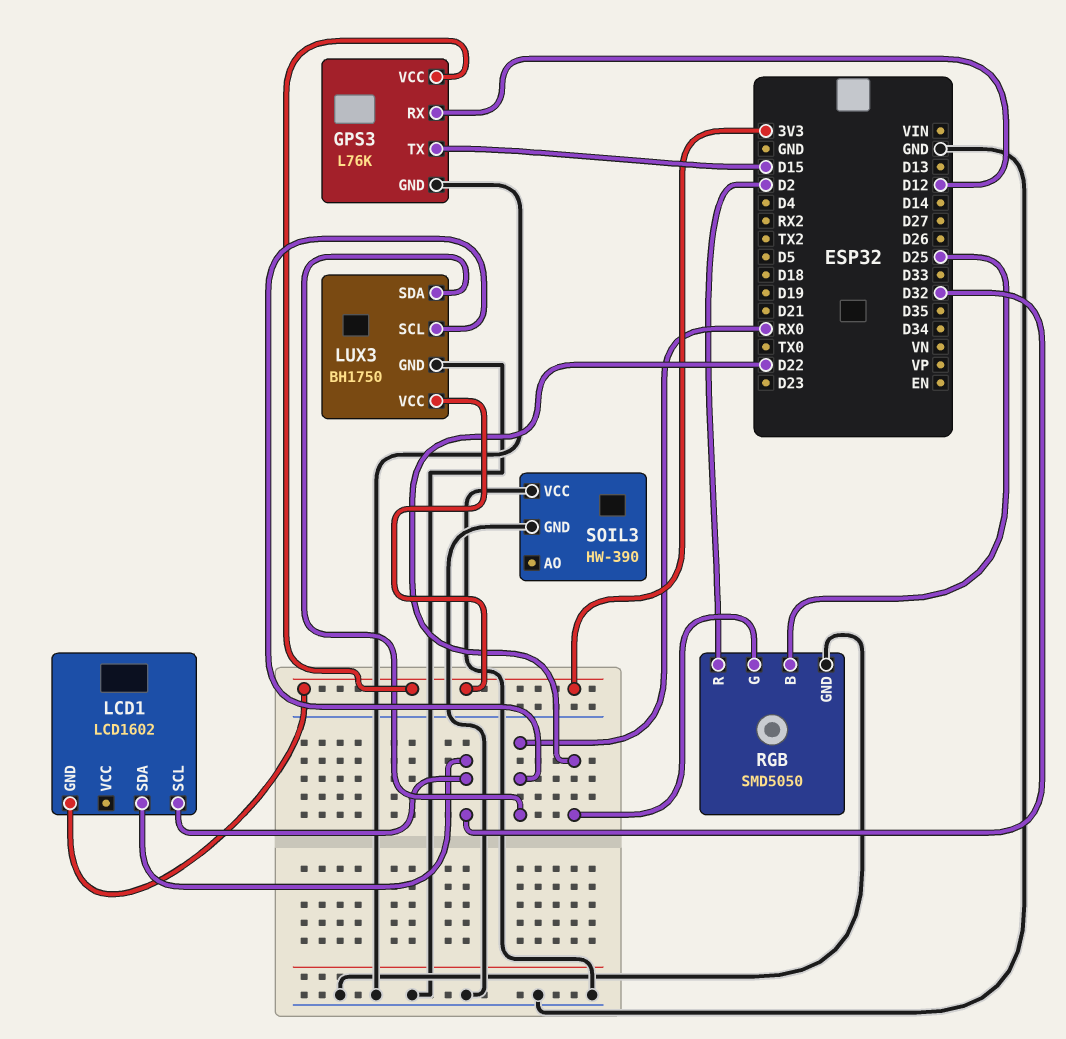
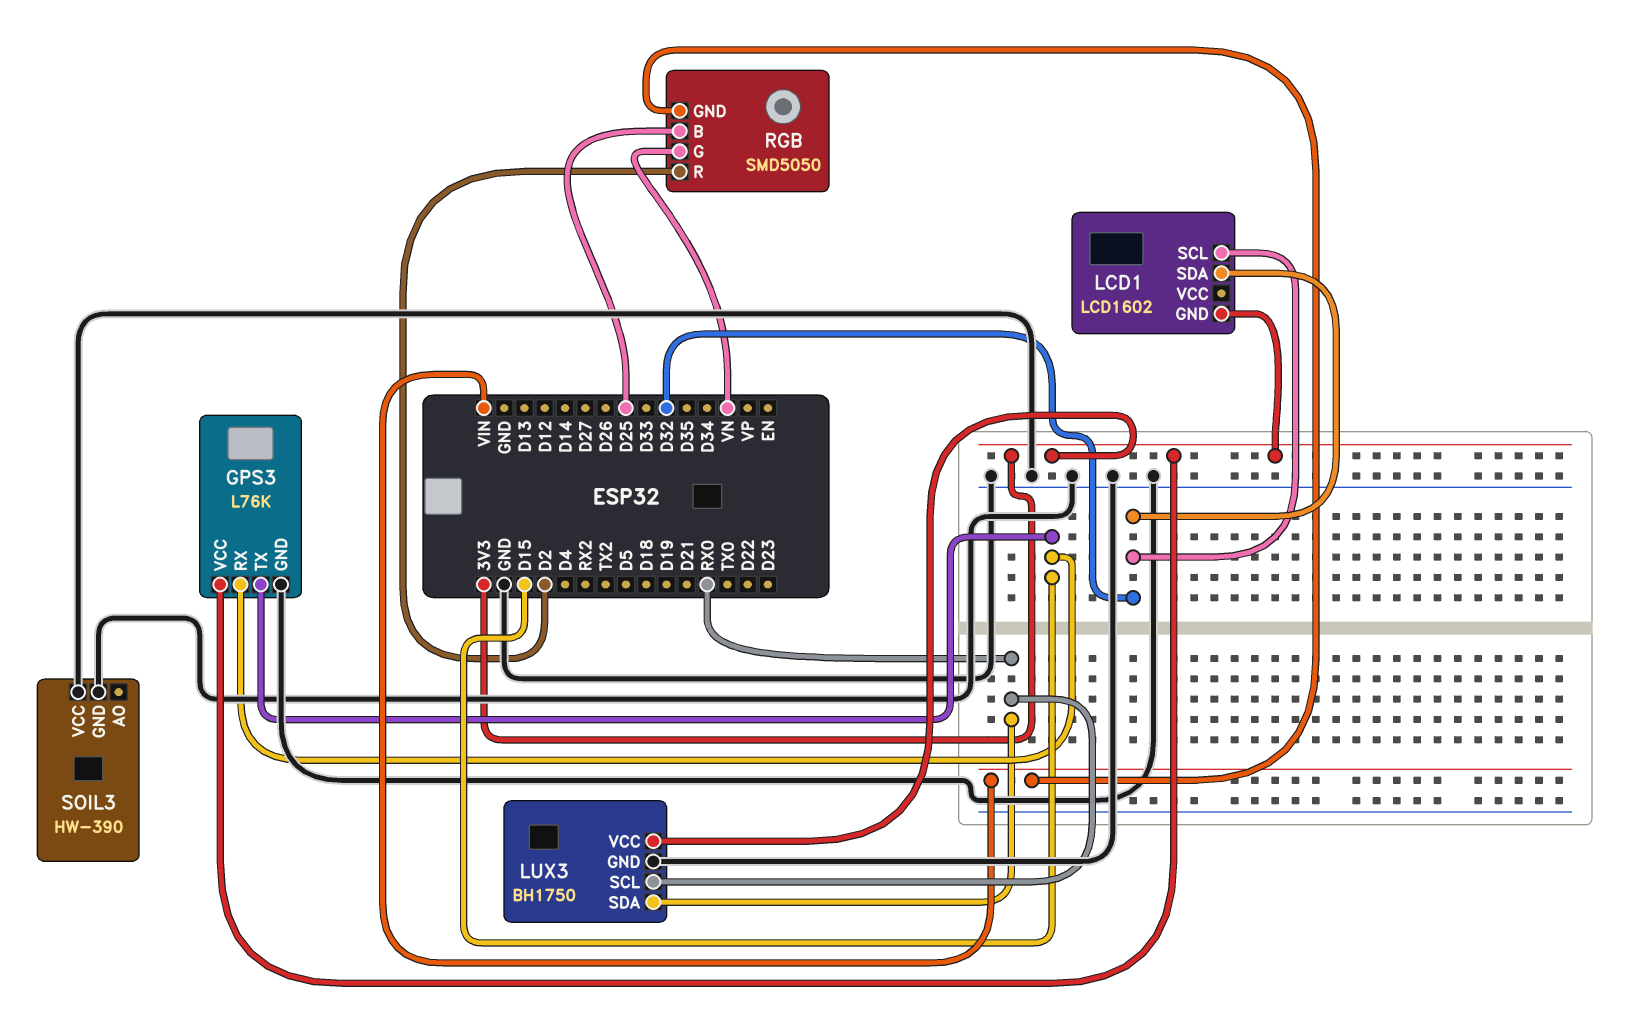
GPS3 pin RX: D12 -> D15
RGB pin G: D22 -> VN
RGB pin GND: GND -> VIN

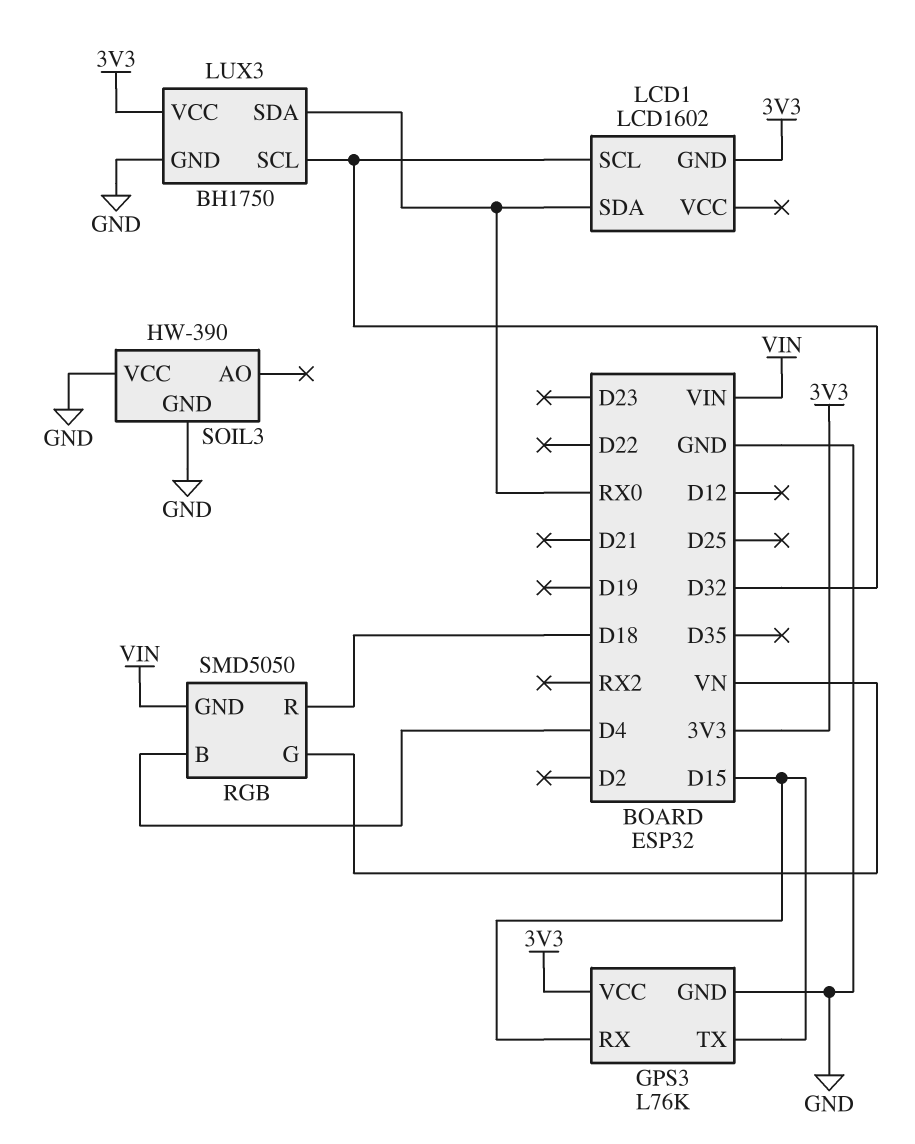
LCD1 pin SDA: D32 -> RX0
LUX3 pin SCL: RX0 -> D32
RGB pin B: D25 -> D4
RGB pin R: D2 -> D18

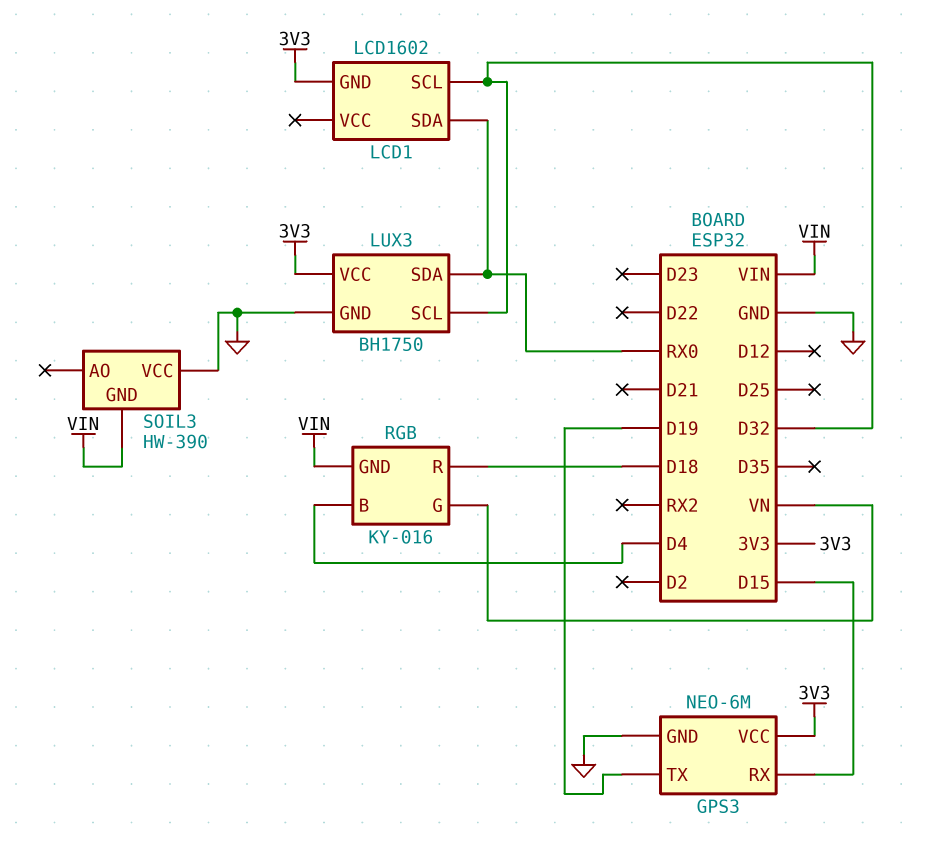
GPS3: L76K -> NEO-6M
GPS3 pin TX: D15 -> D19
RGB: SMD5050 -> KY-016
SOIL3 pin GND: GND -> VIN

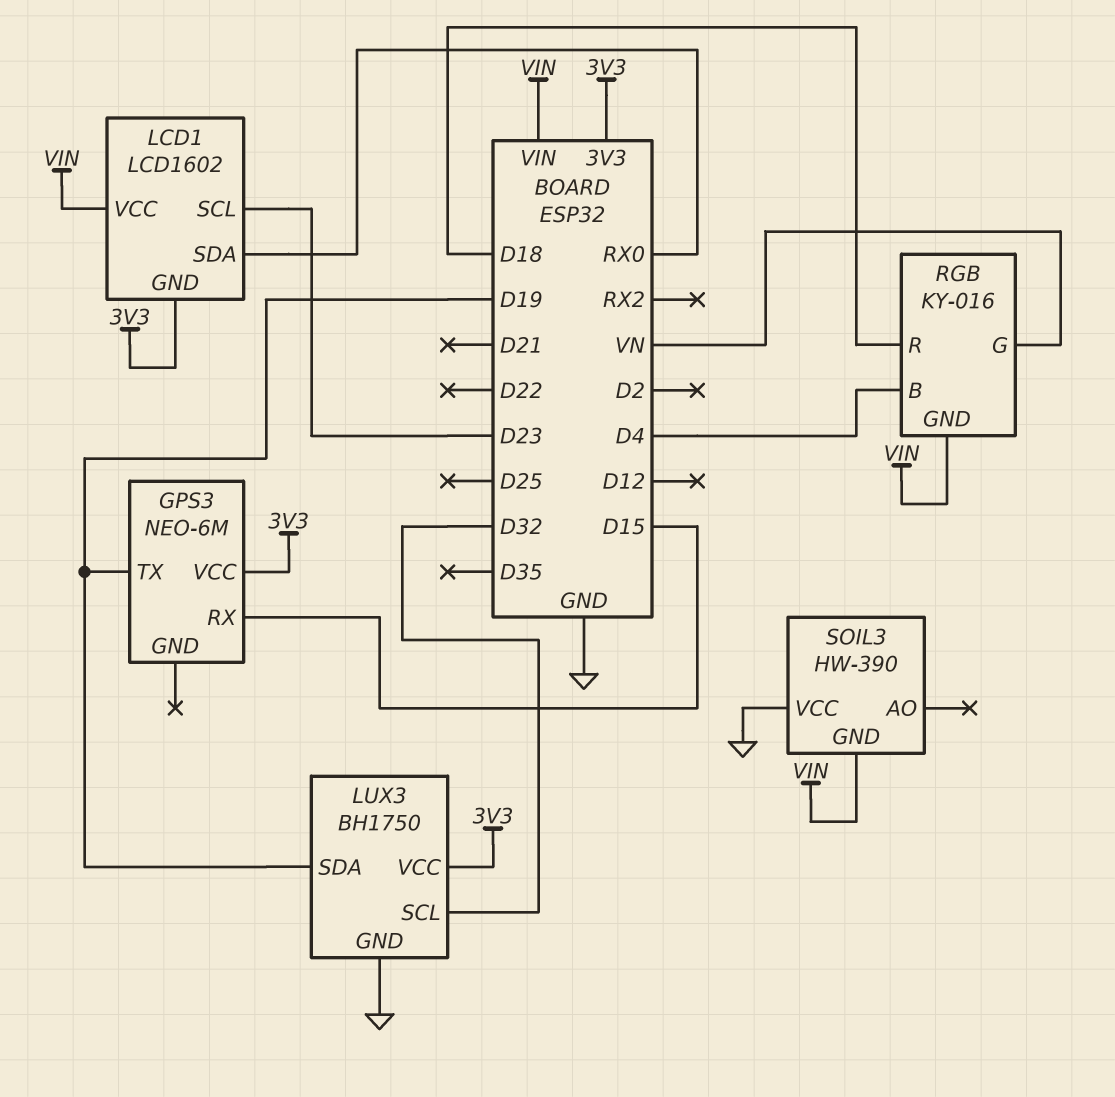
GPS3 pin GND: GND -> none
LCD1 pin SCL: D32 -> D23
LCD1 pin VCC: none -> VIN
LUX3 pin SDA: RX0 -> D19

